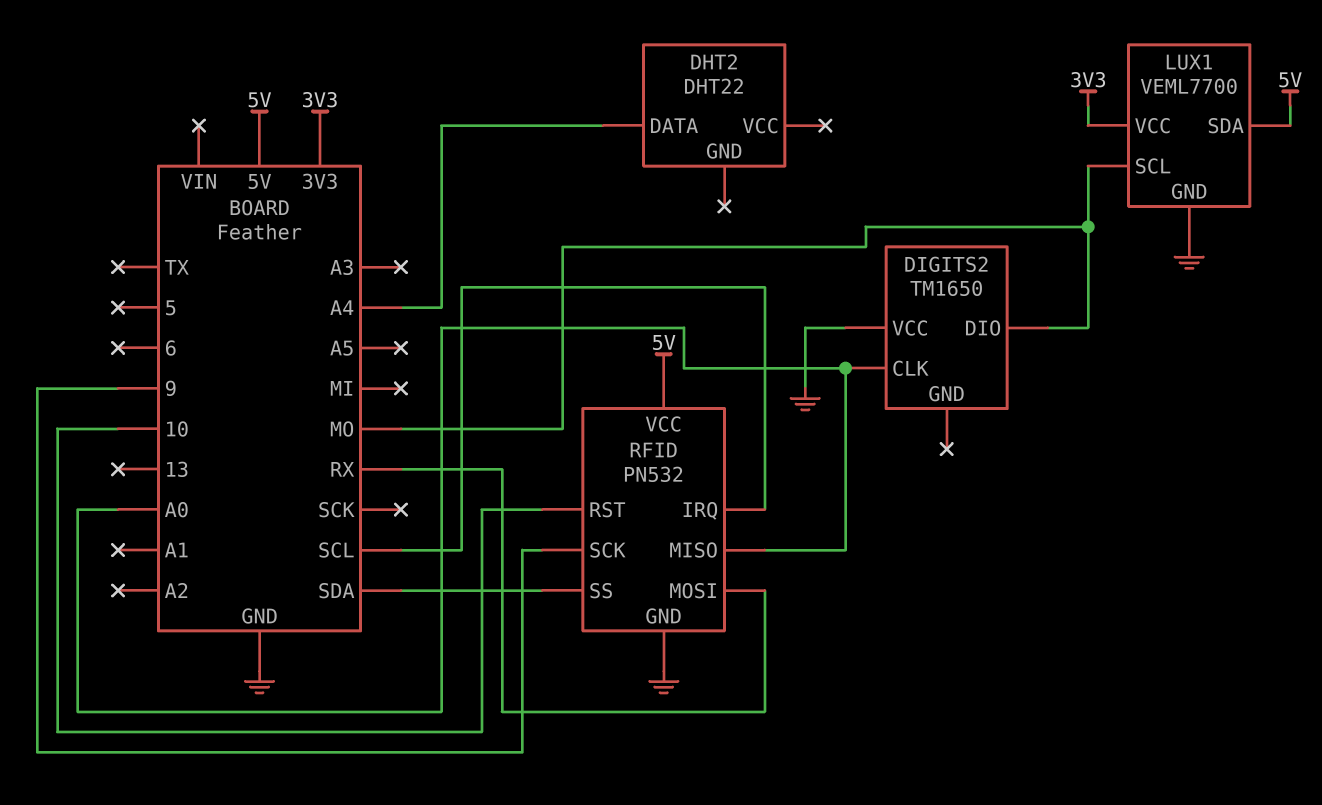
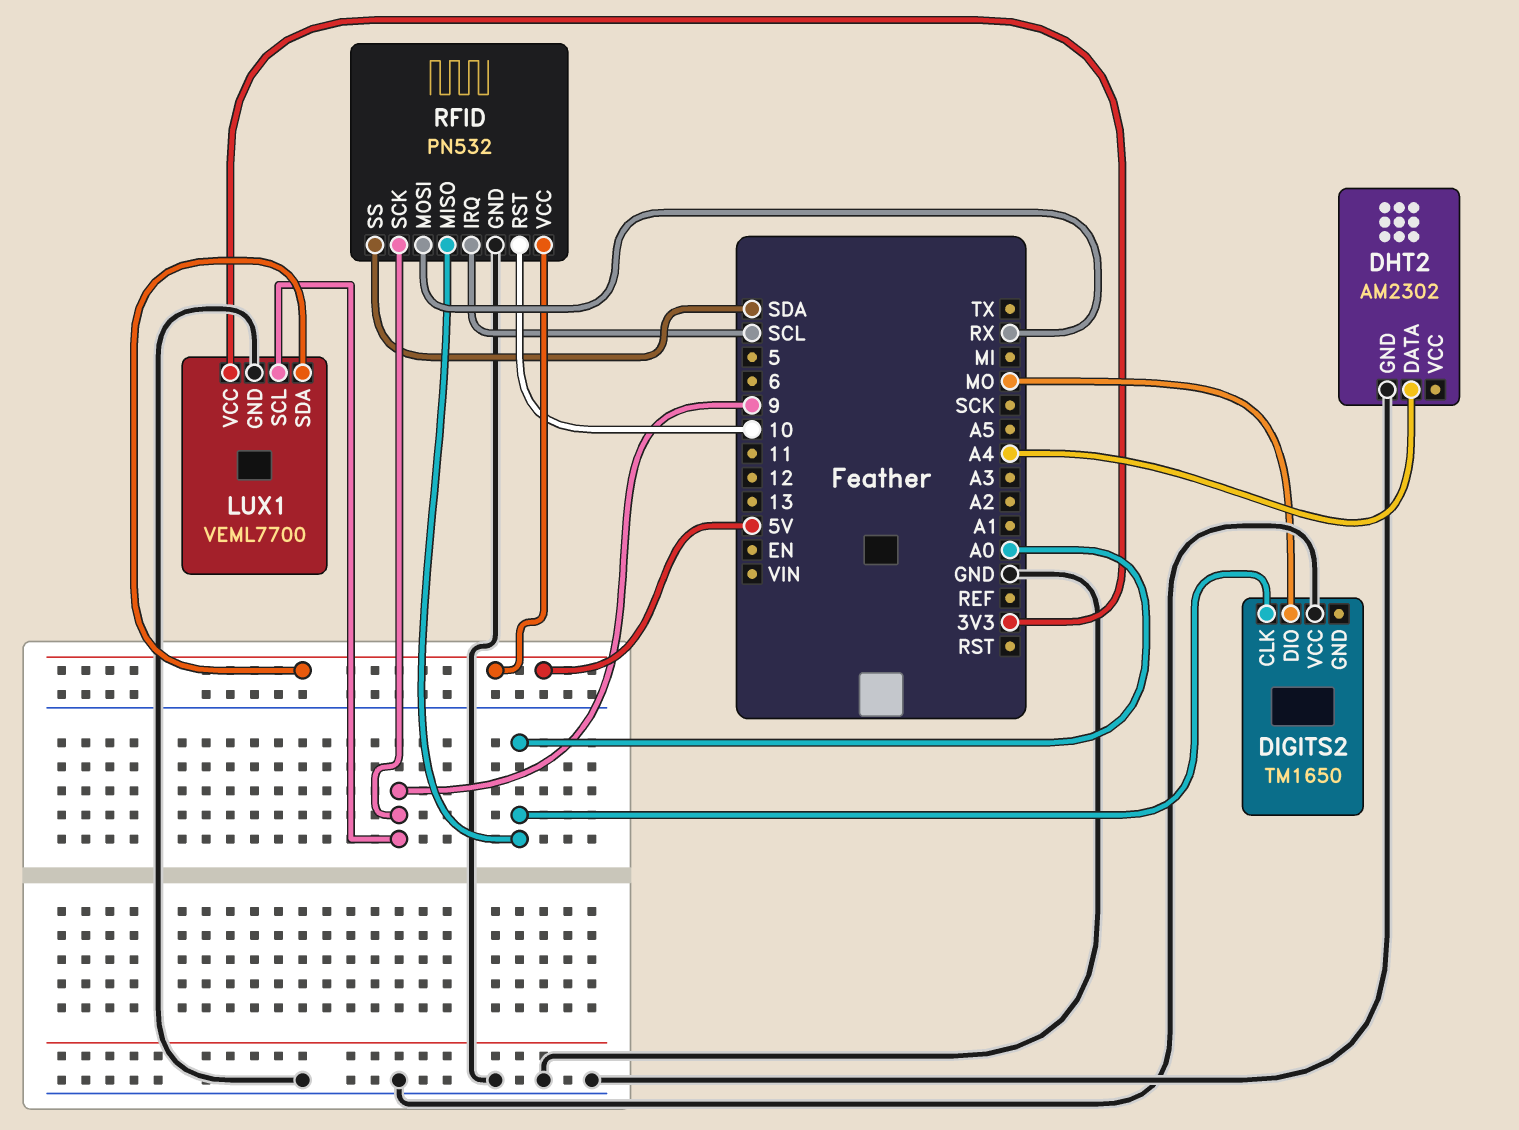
DHT2: DHT22 -> AM2302
DHT2 pin GND: none -> GND
LUX1 pin SCL: MO -> 9

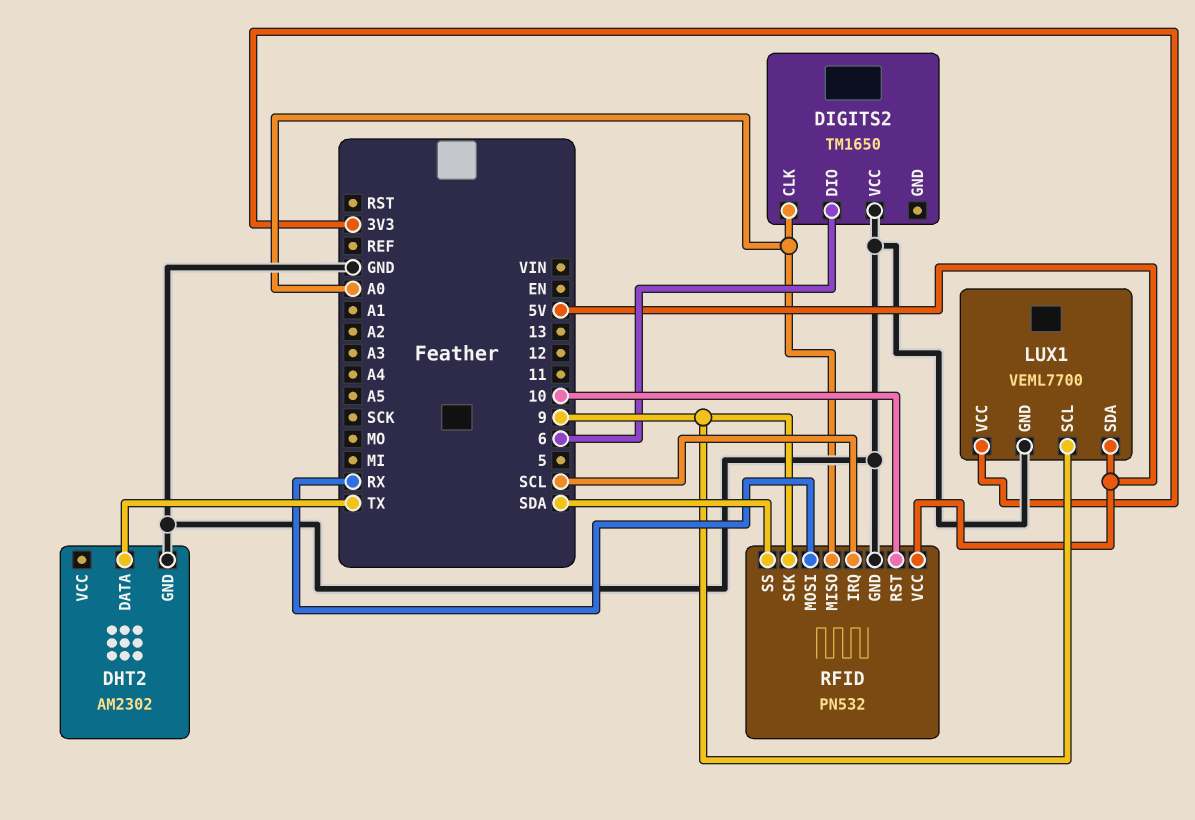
DHT2 pin DATA: A4 -> TX
DIGITS2 pin DIO: MO -> 6

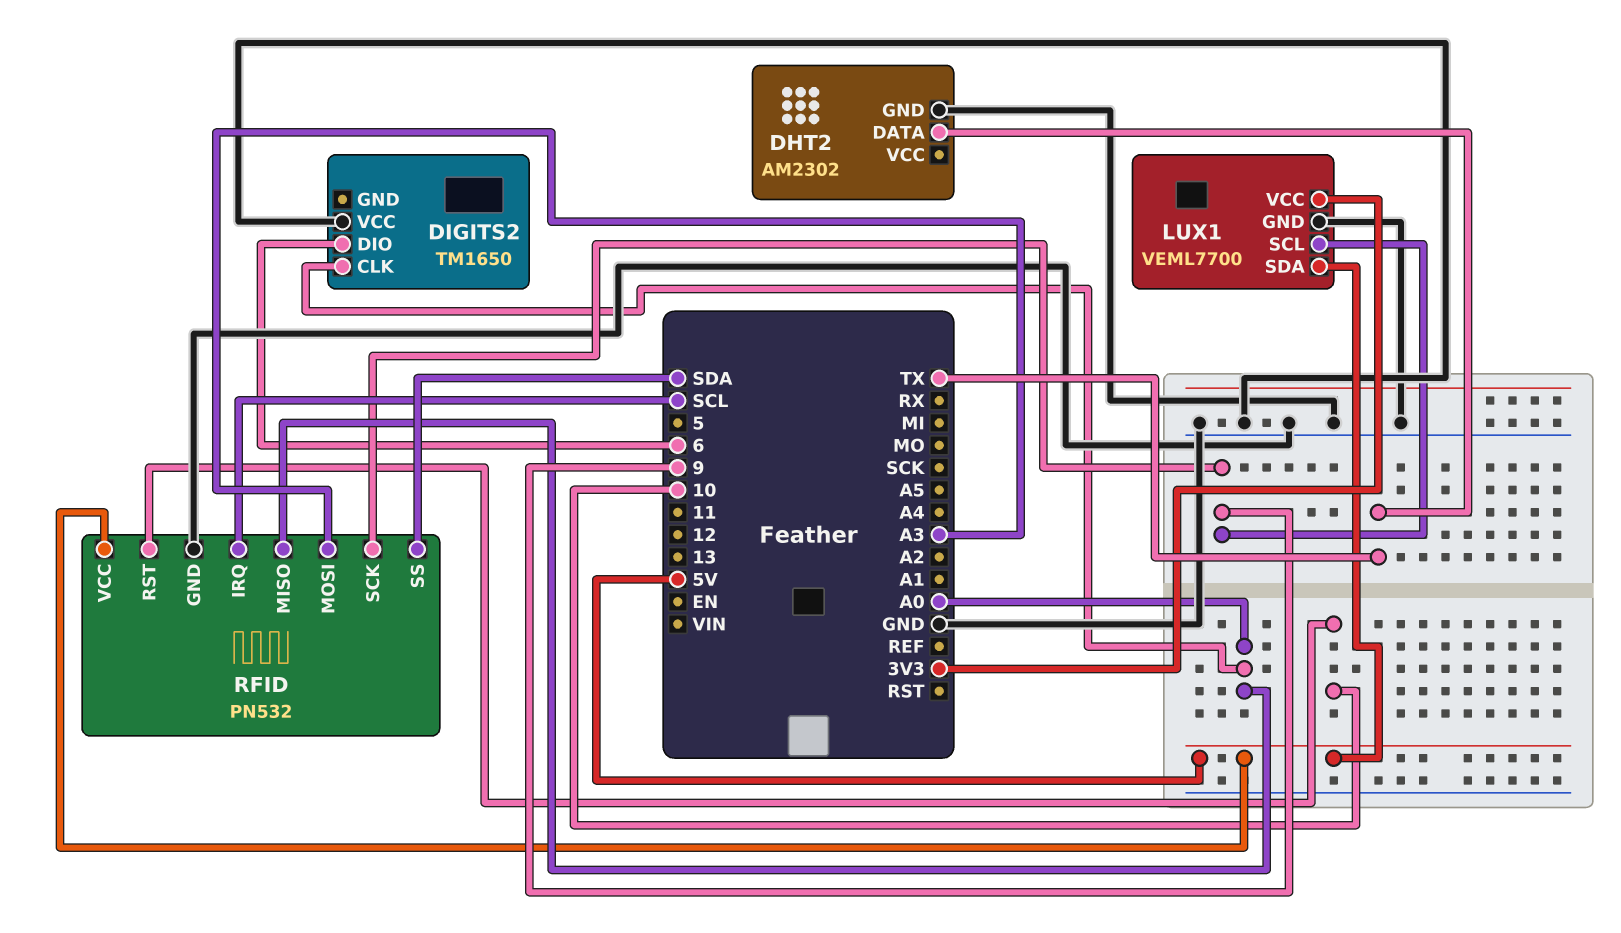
RFID pin MOSI: RX -> A3

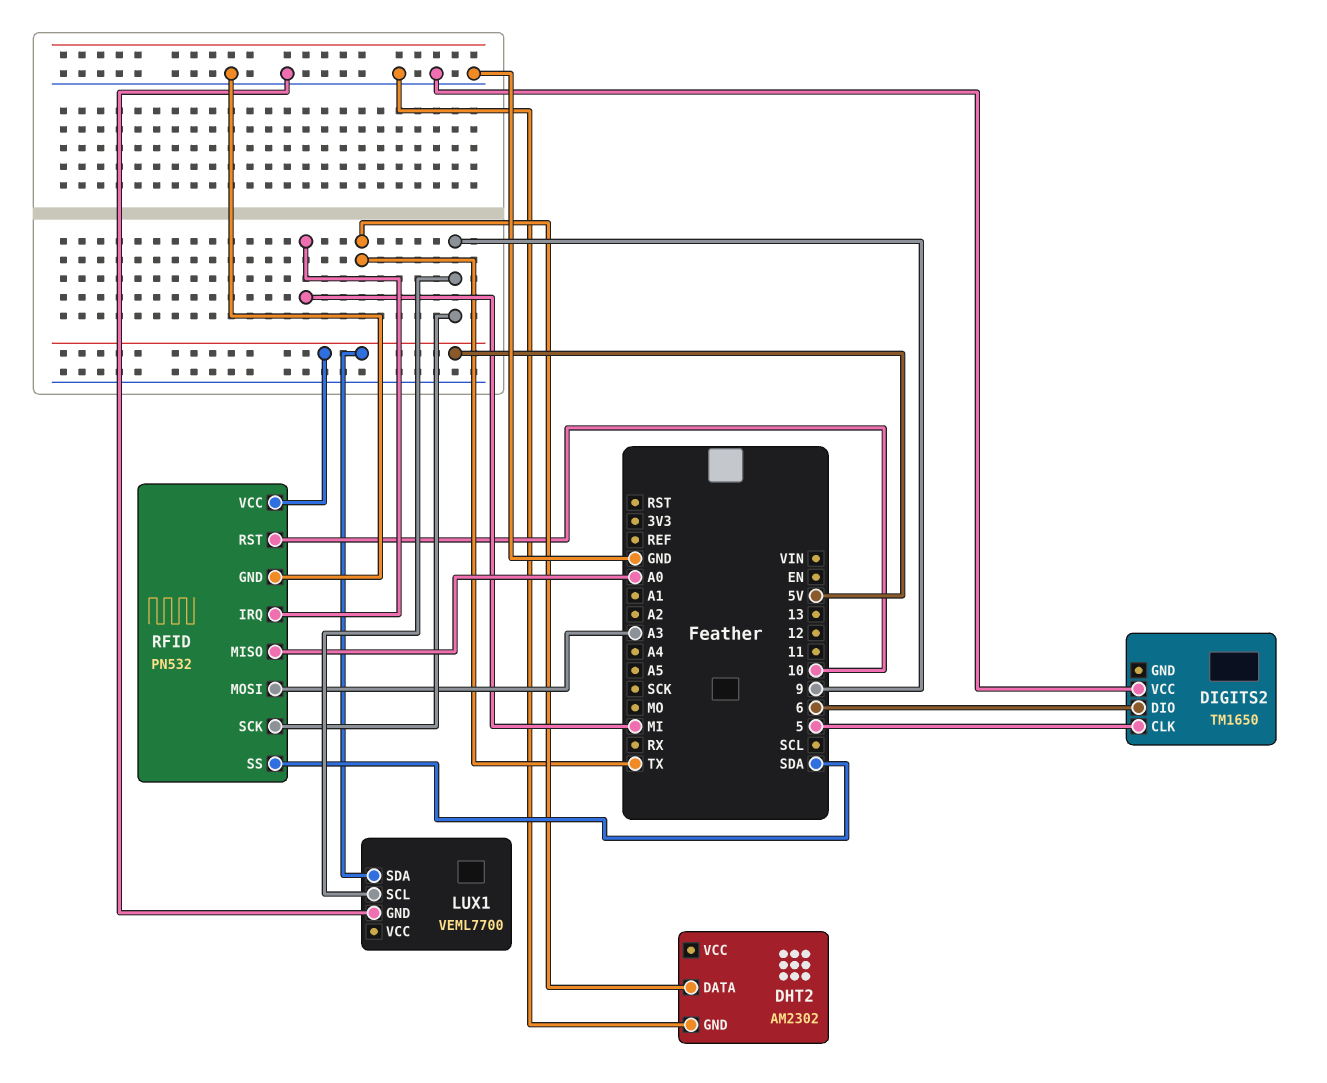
DIGITS2 pin CLK: A0 -> 5
LUX1 pin VCC: 3V3 -> none
RFID pin IRQ: SCL -> MI

